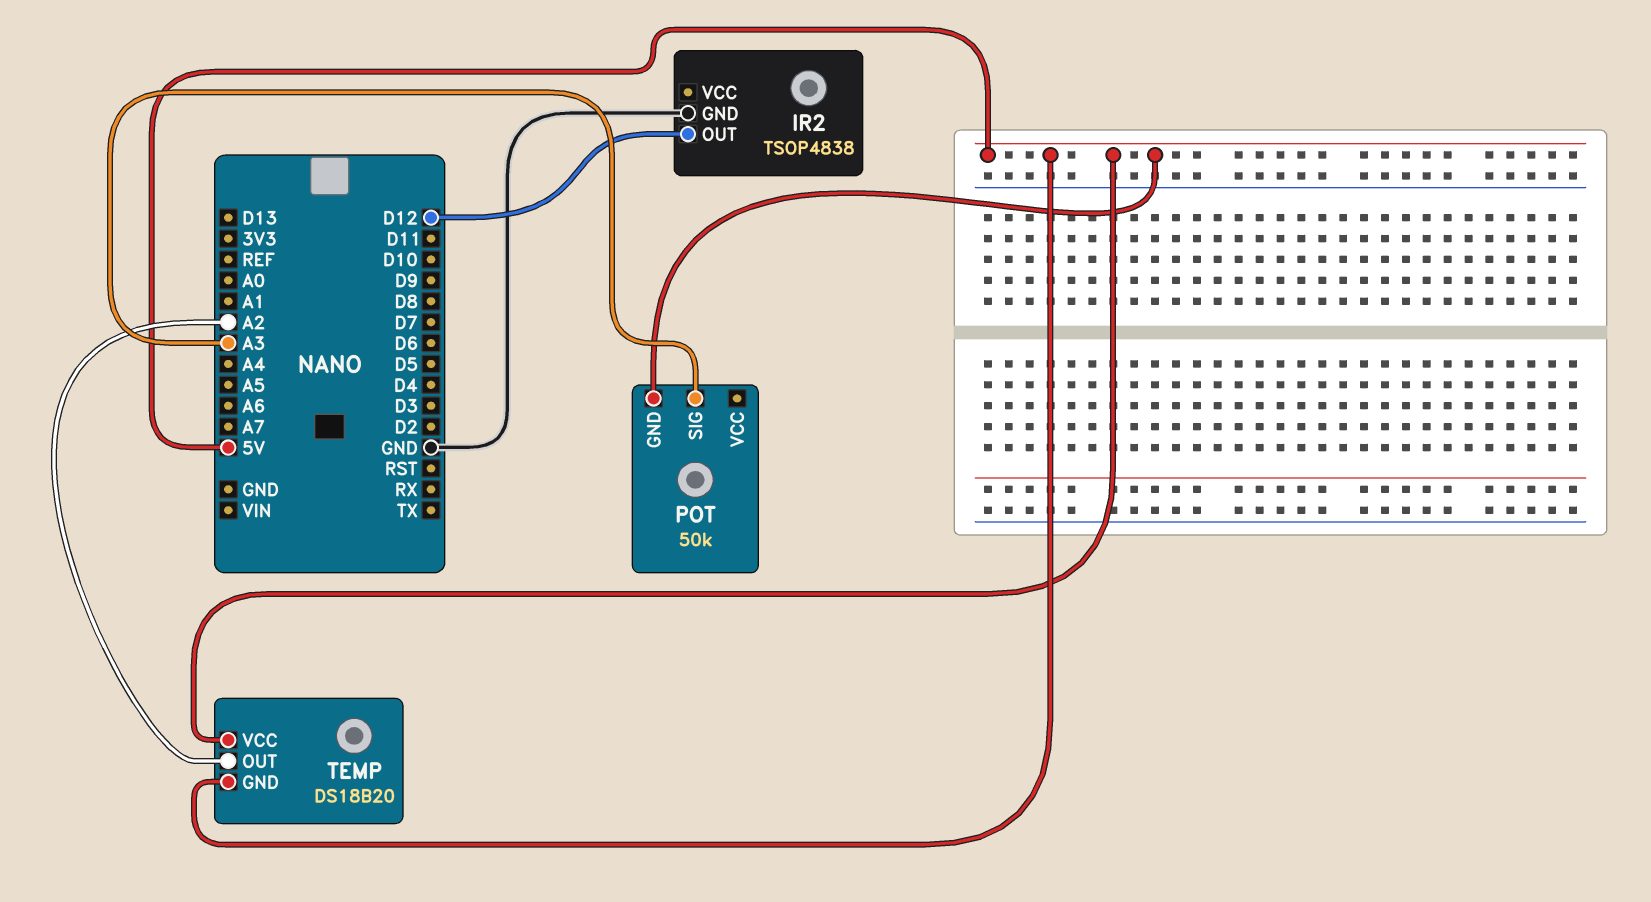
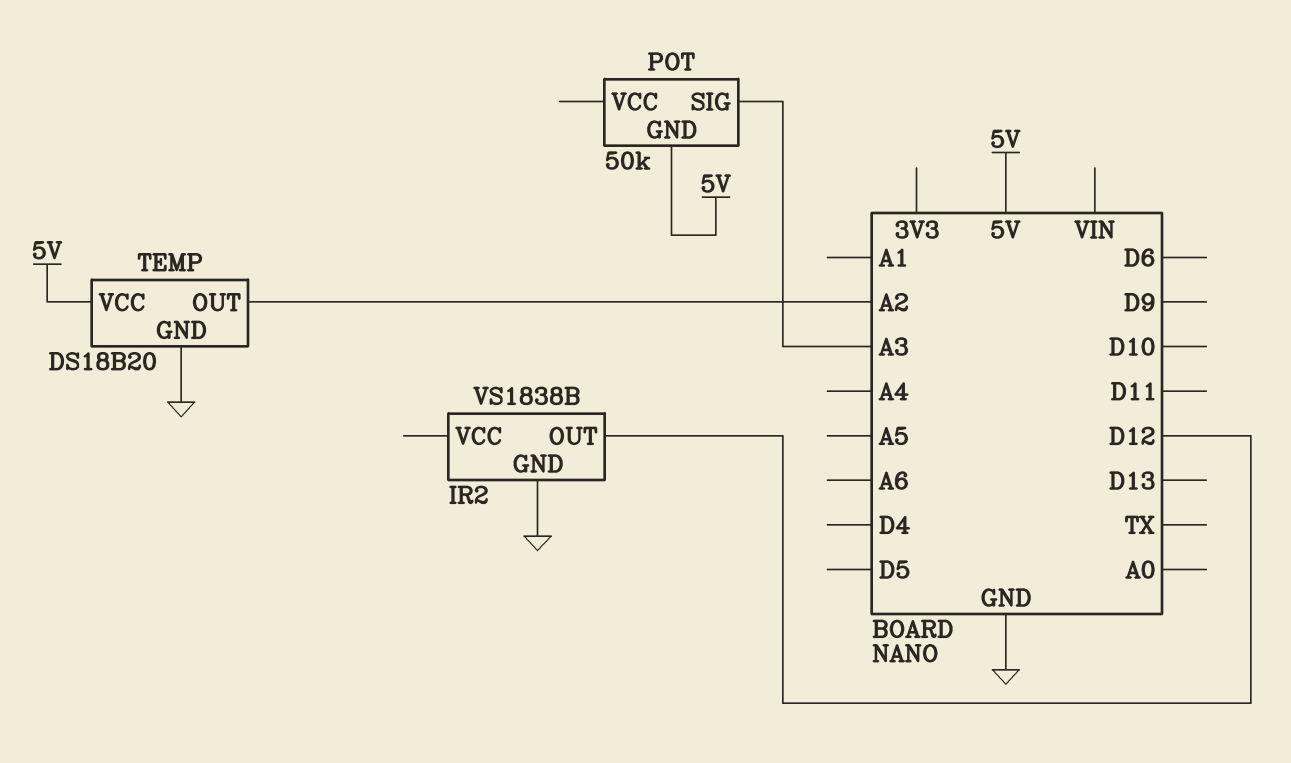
IR2: TSOP4838 -> VS1838B
TEMP pin GND: 5V -> GND

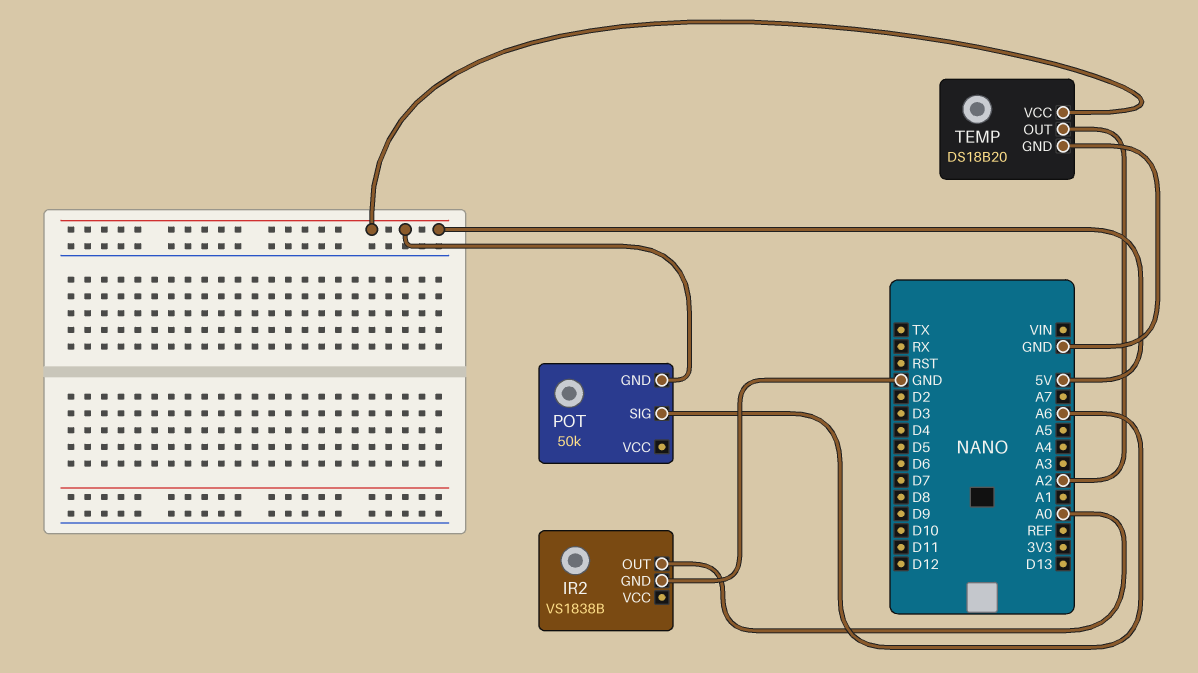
IR2 pin OUT: D12 -> A0
POT pin SIG: A3 -> A6

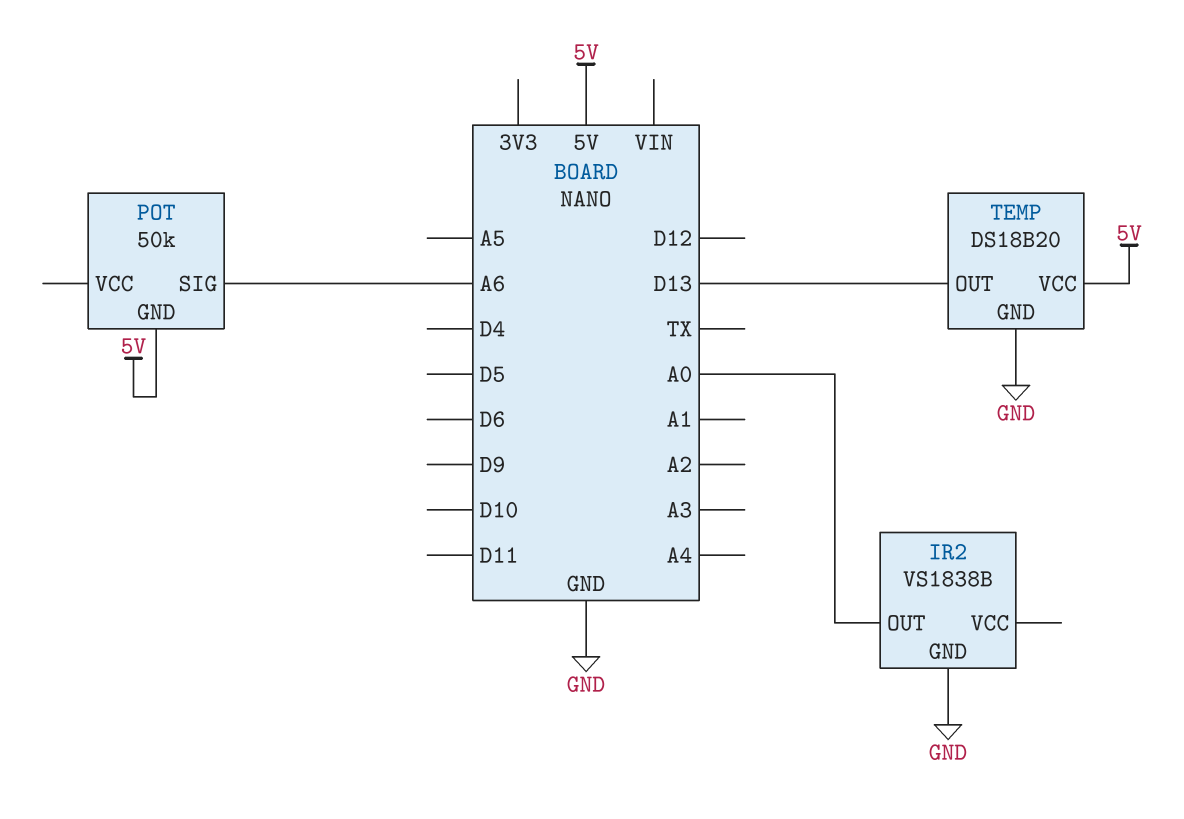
TEMP pin OUT: A2 -> D13

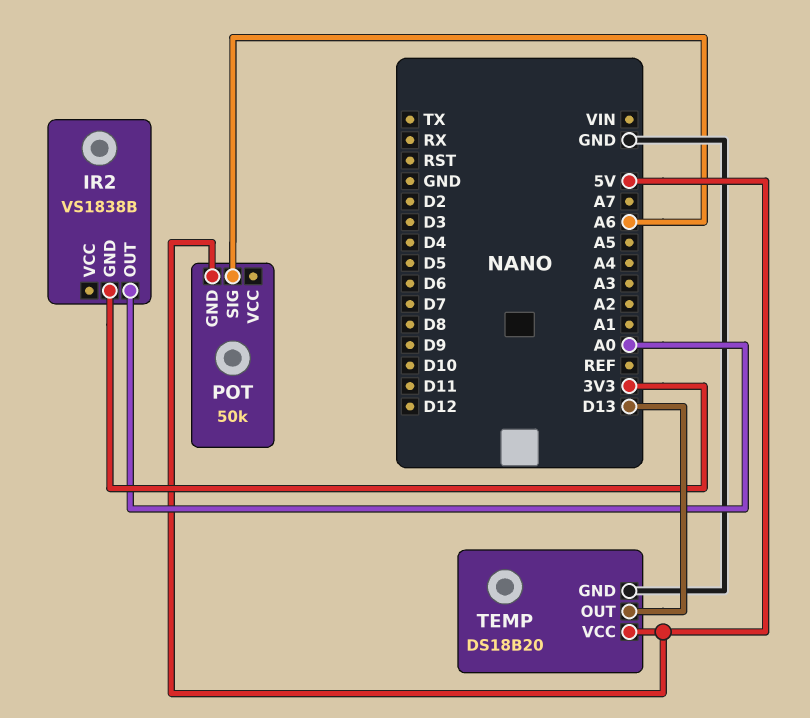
IR2 pin GND: GND -> 3V3

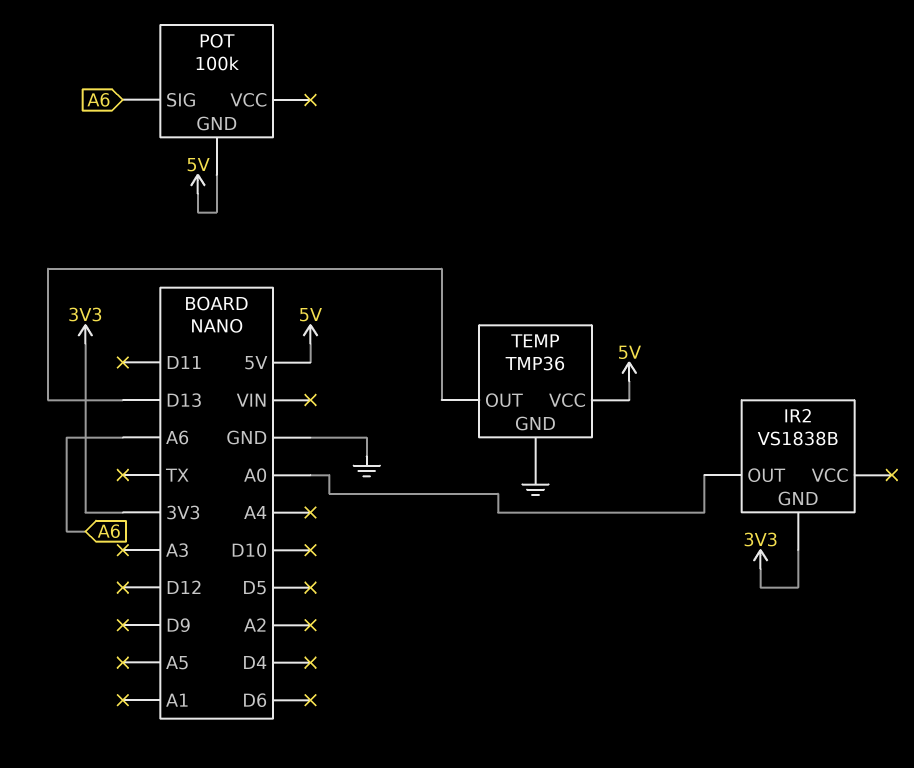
POT: 50k -> 100k
TEMP: DS18B20 -> TMP36

